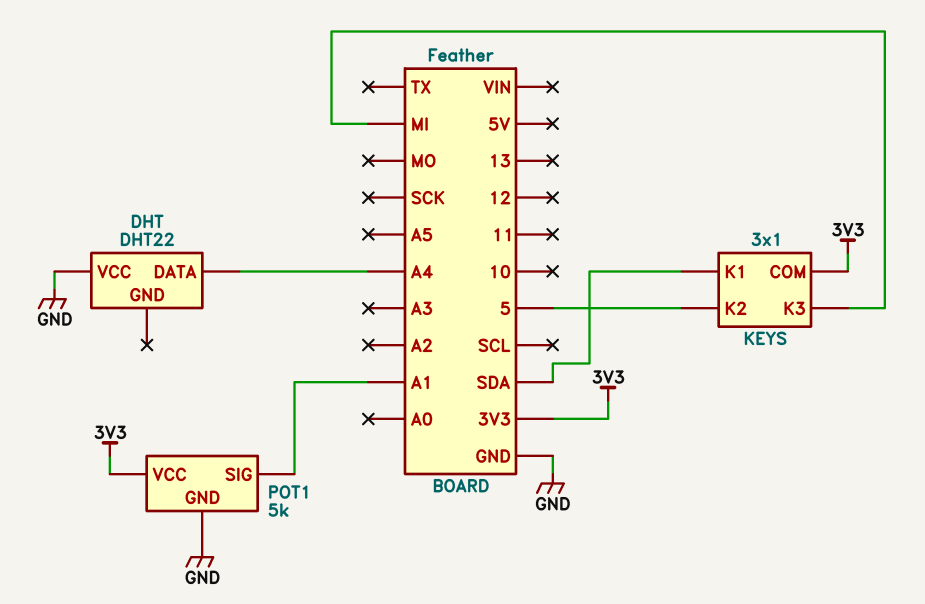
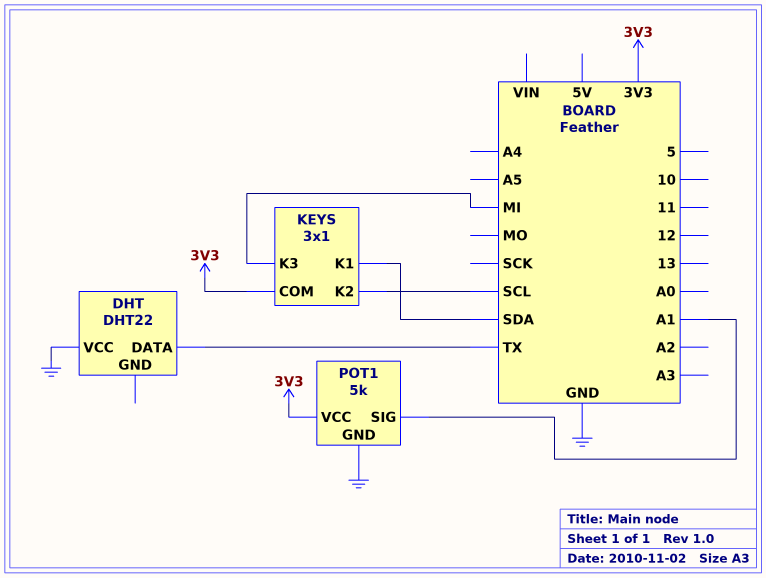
DHT pin DATA: A4 -> TX
KEYS pin K2: 5 -> SCL

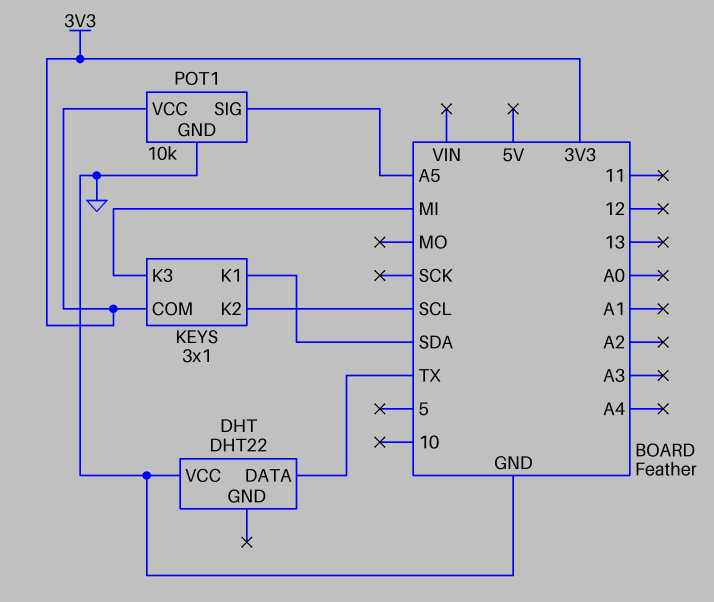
POT1: 5k -> 10k
POT1 pin SIG: A1 -> A5

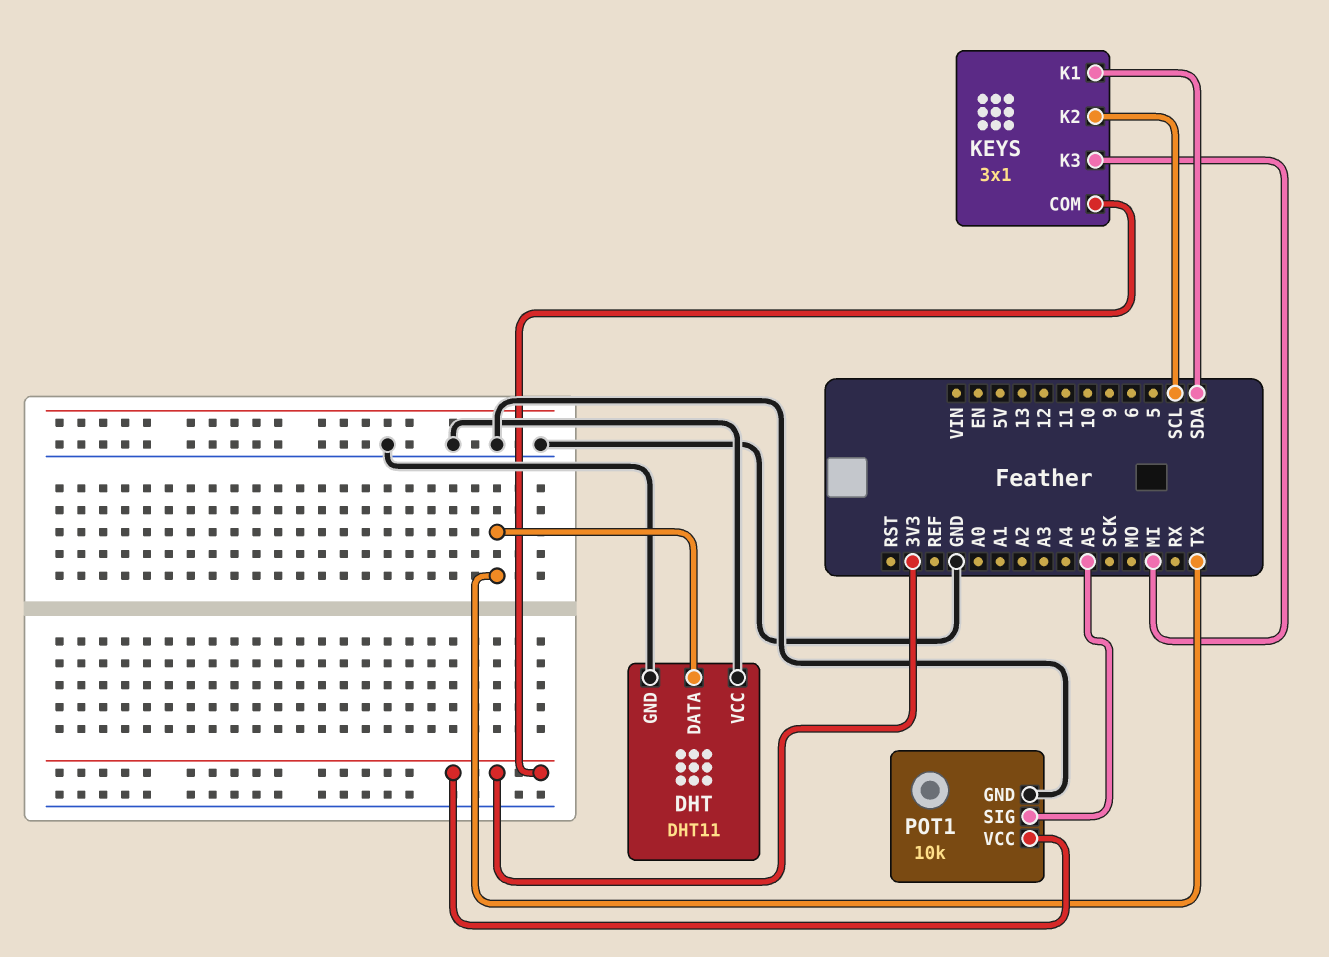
DHT: DHT22 -> DHT11
DHT pin GND: none -> GND

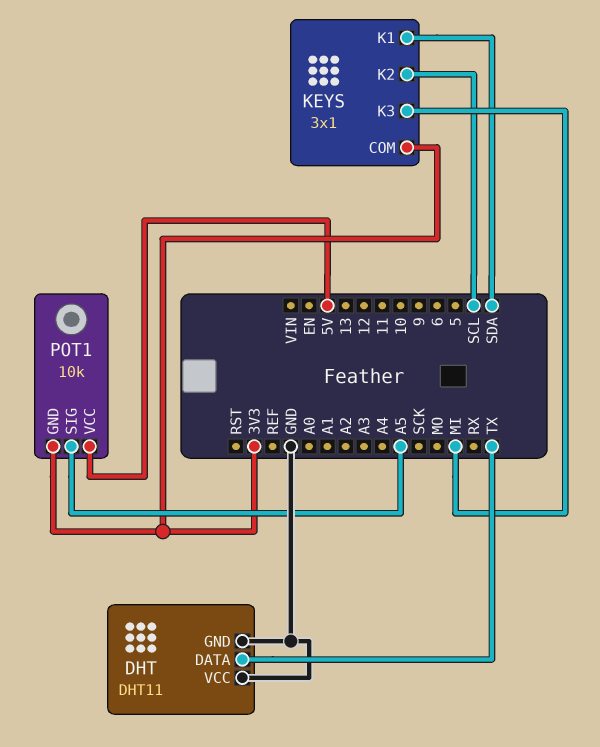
POT1 pin GND: GND -> 3V3
POT1 pin VCC: 3V3 -> 5V

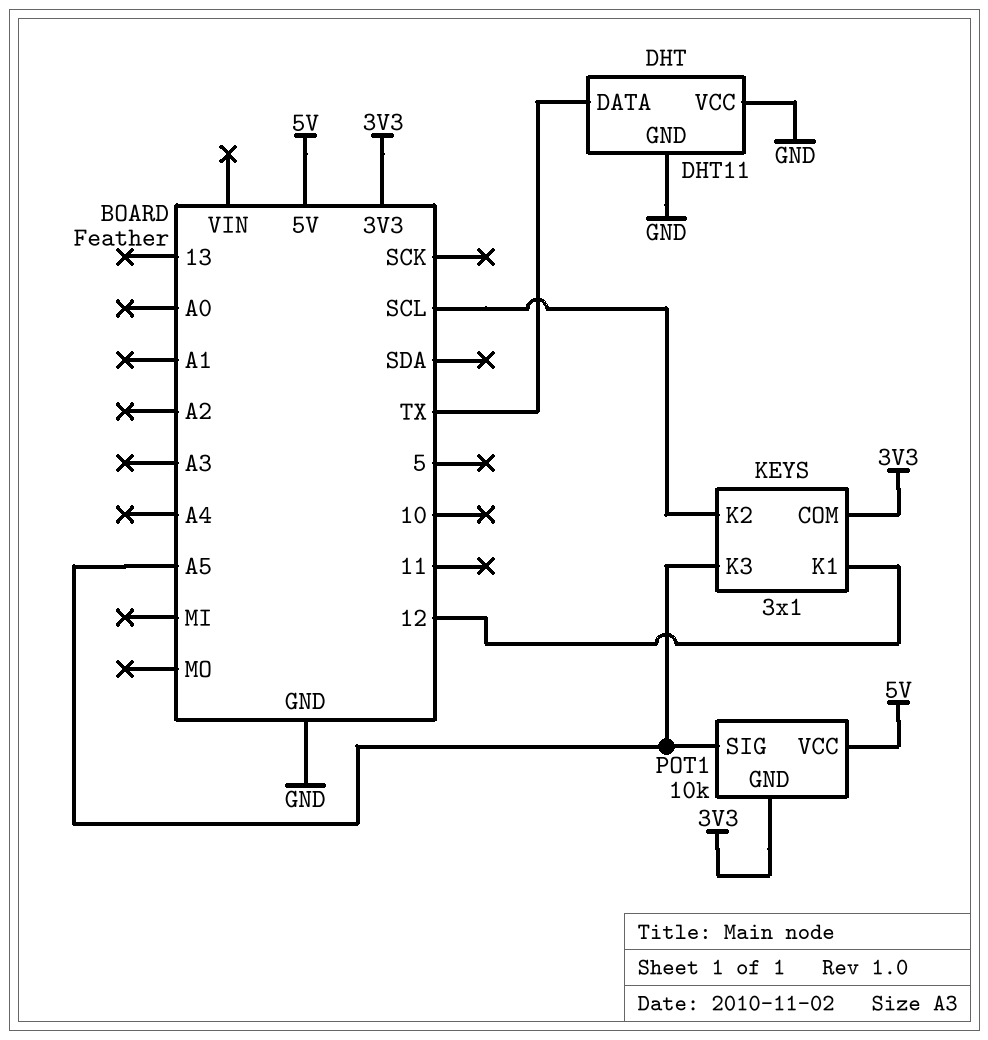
KEYS pin K1: SDA -> 12
KEYS pin K3: MI -> A5

